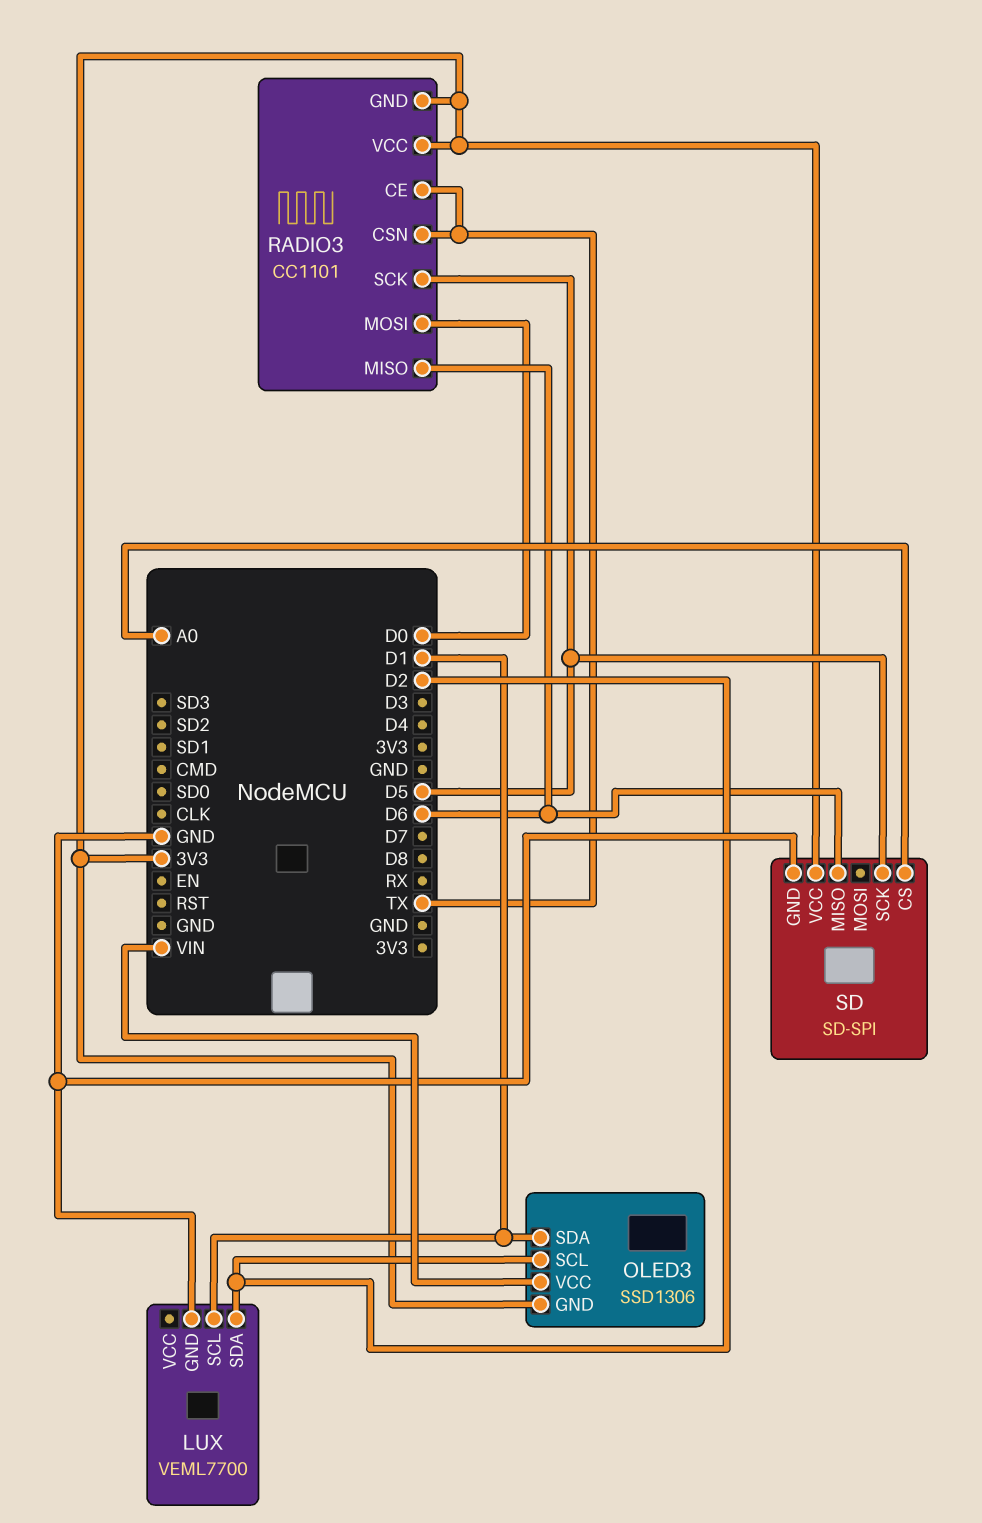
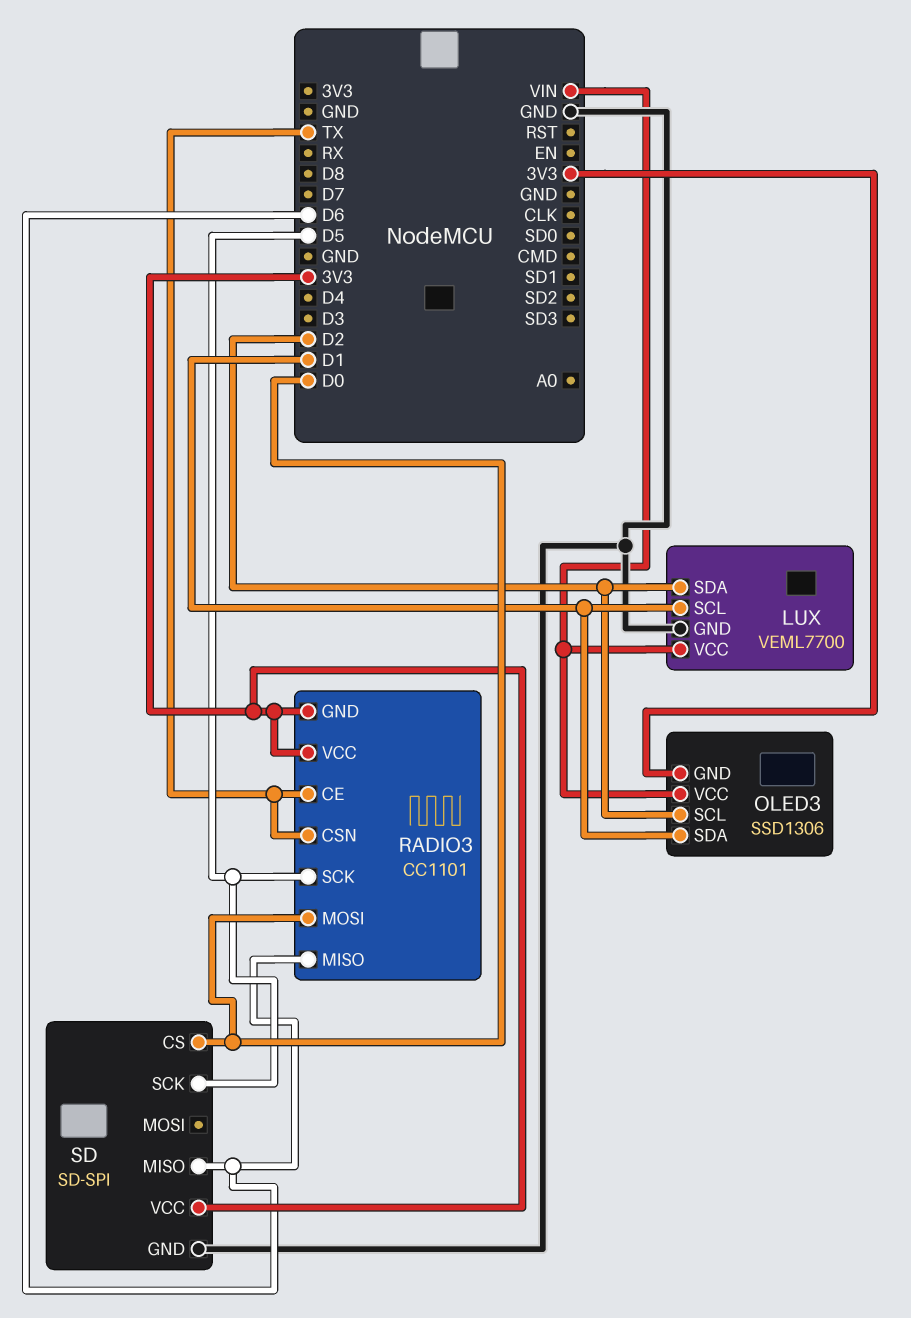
LUX pin VCC: none -> VIN
SD pin CS: A0 -> D0

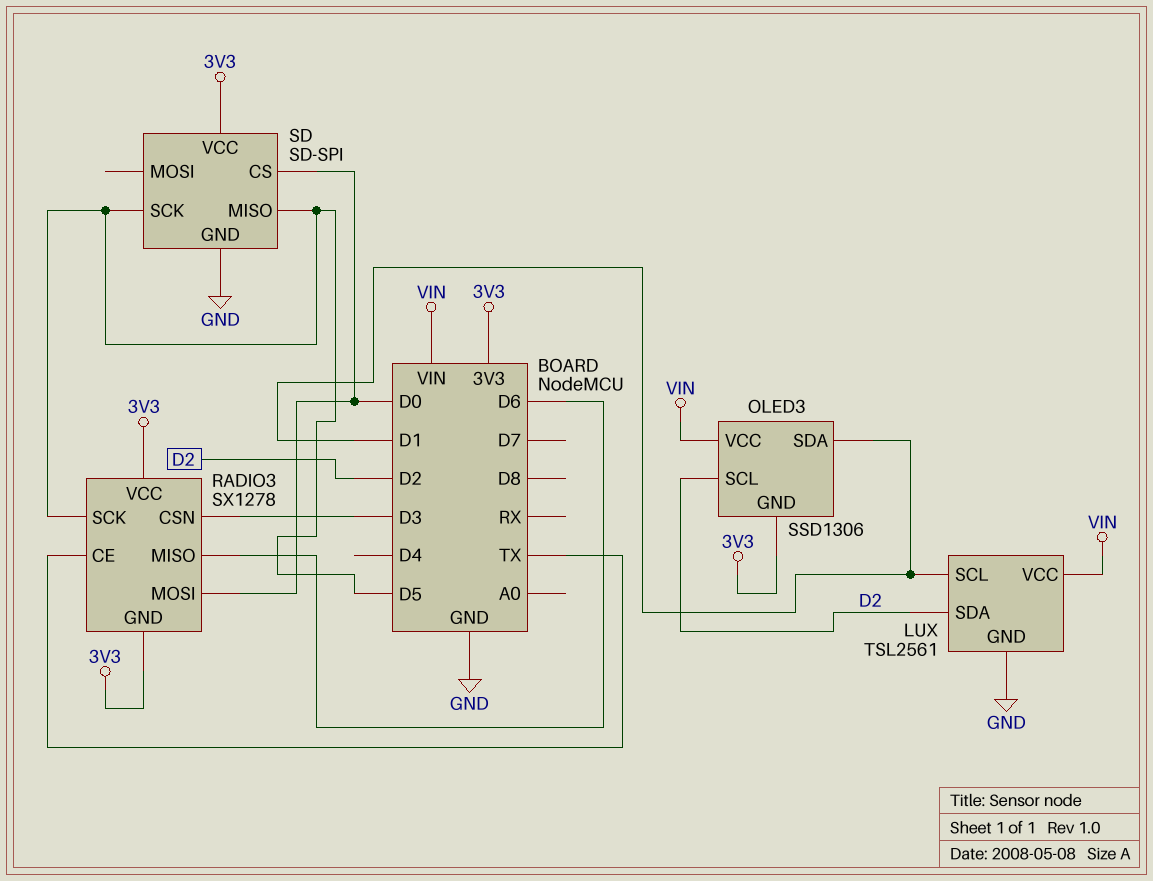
LUX: VEML7700 -> TSL2561
RADIO3: CC1101 -> SX1278
RADIO3 pin CSN: TX -> D3
SD pin MISO: D6 -> D5

